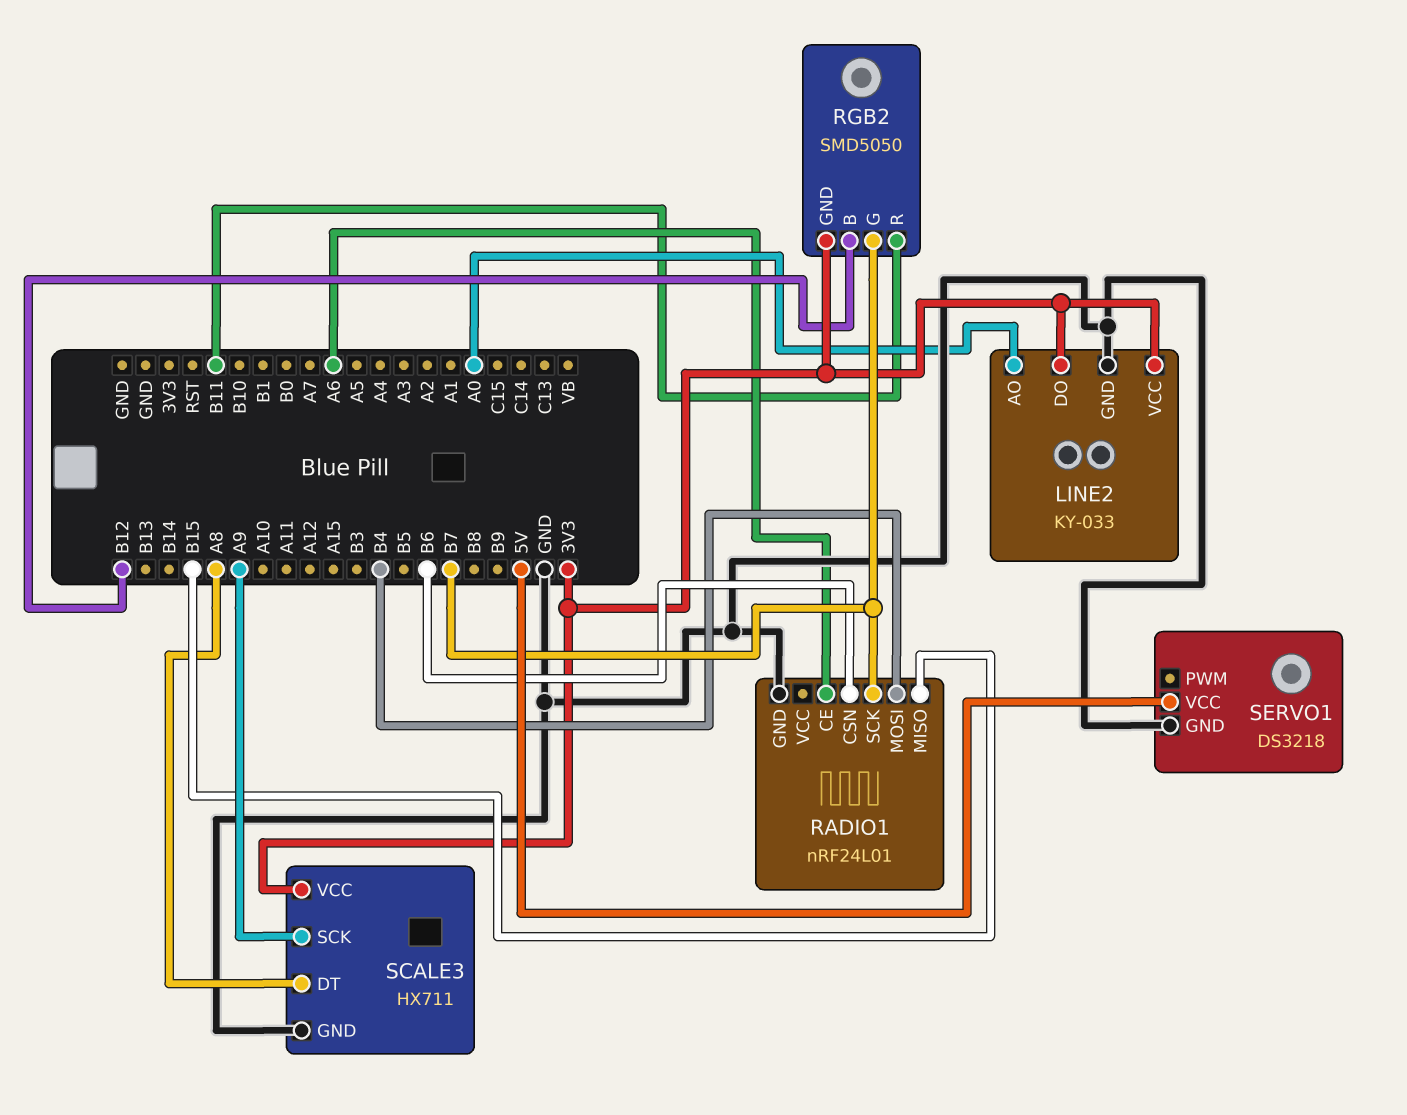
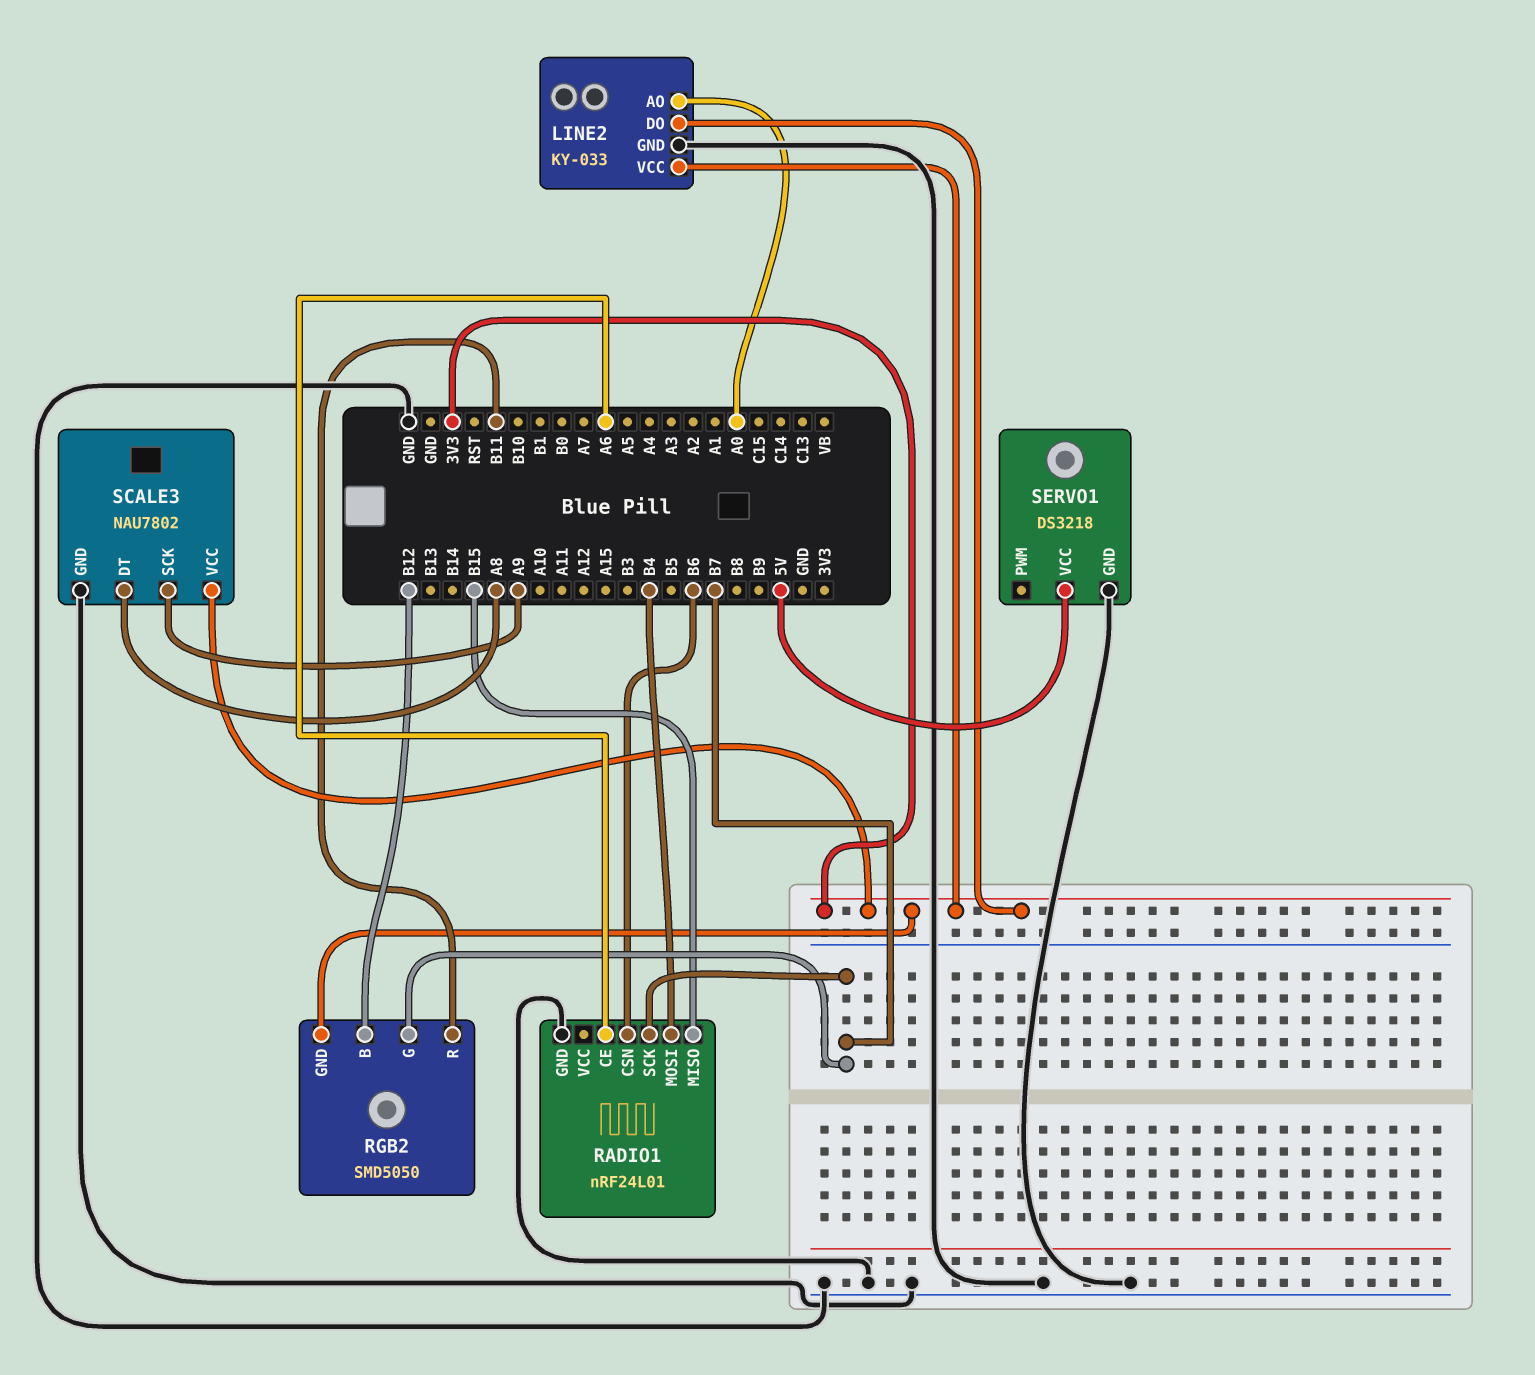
SCALE3: HX711 -> NAU7802

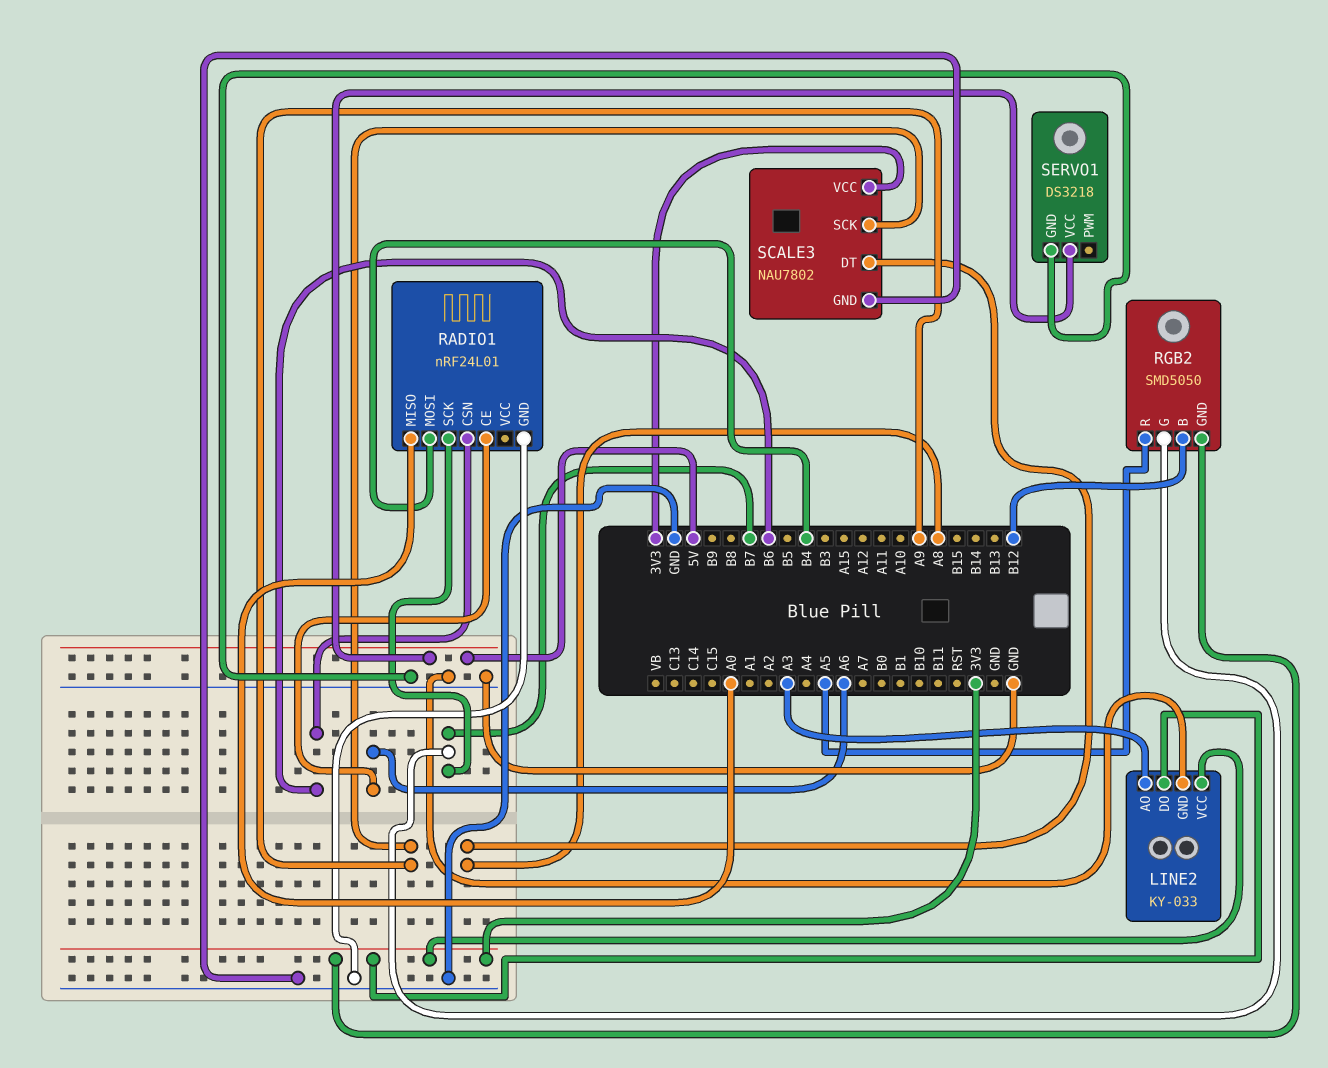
LINE2 pin AO: A0 -> A3
RADIO1 pin MISO: B15 -> A0
RGB2 pin R: B11 -> A5

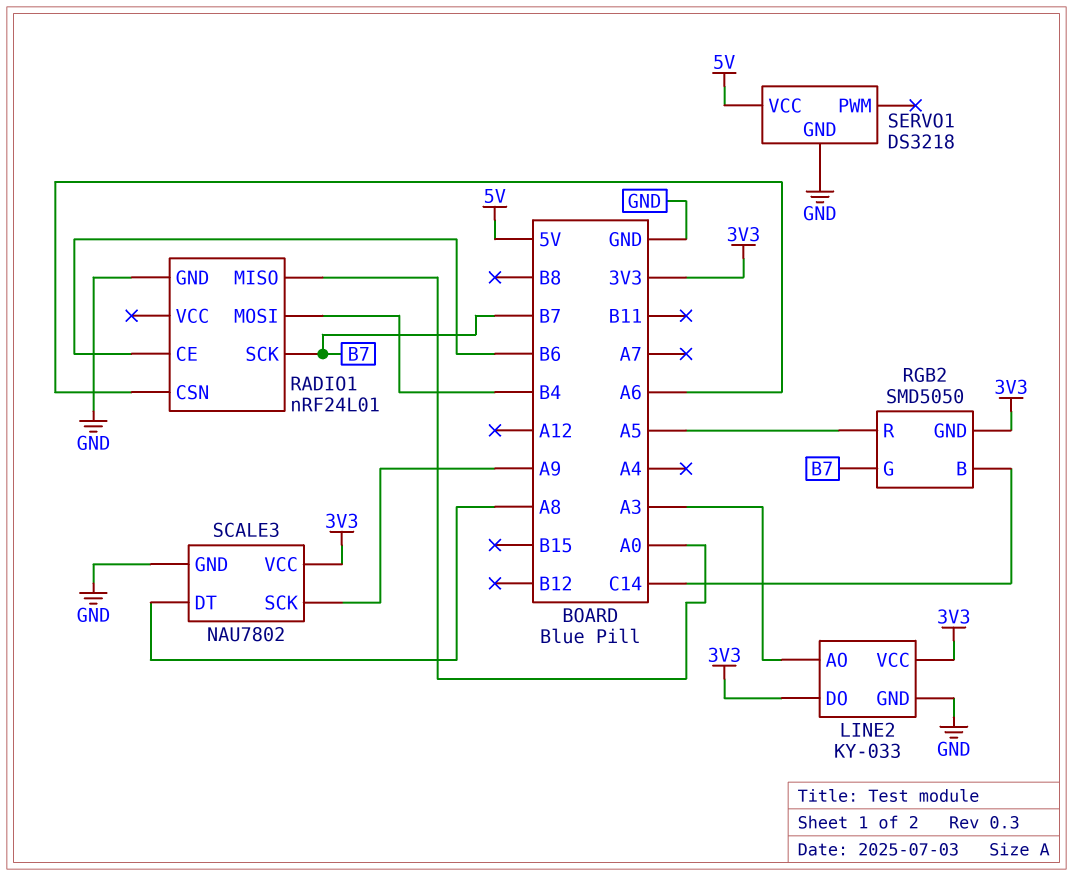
RADIO1 pin CE: A6 -> B6
RADIO1 pin CSN: B6 -> A6
RGB2 pin B: B12 -> C14

